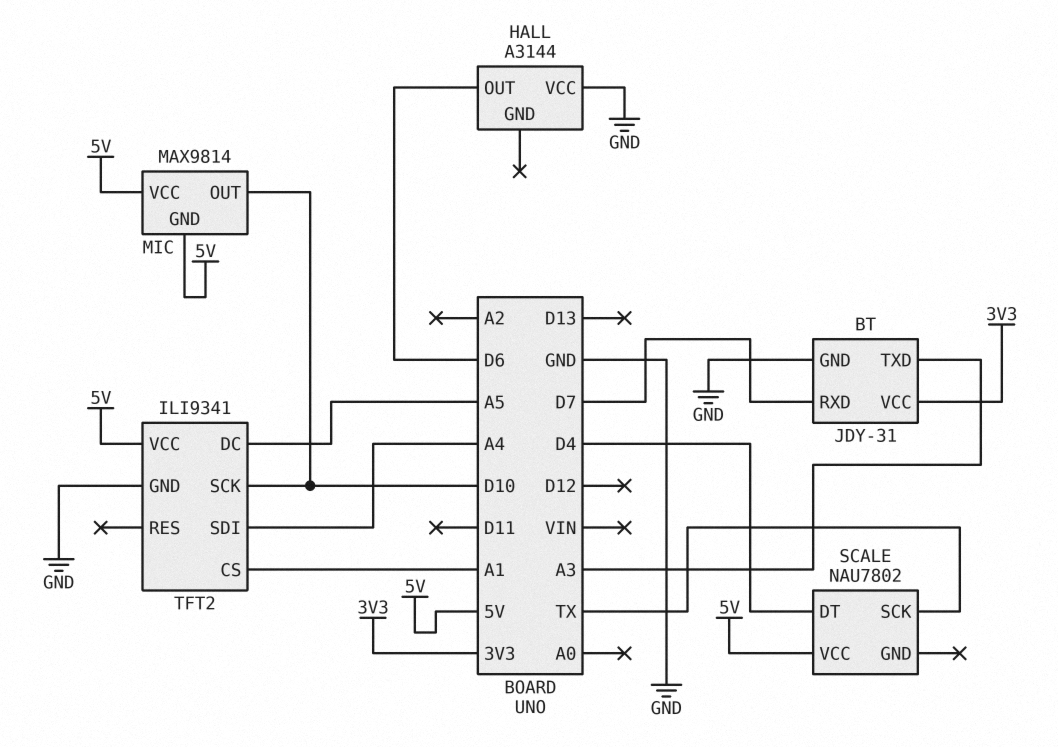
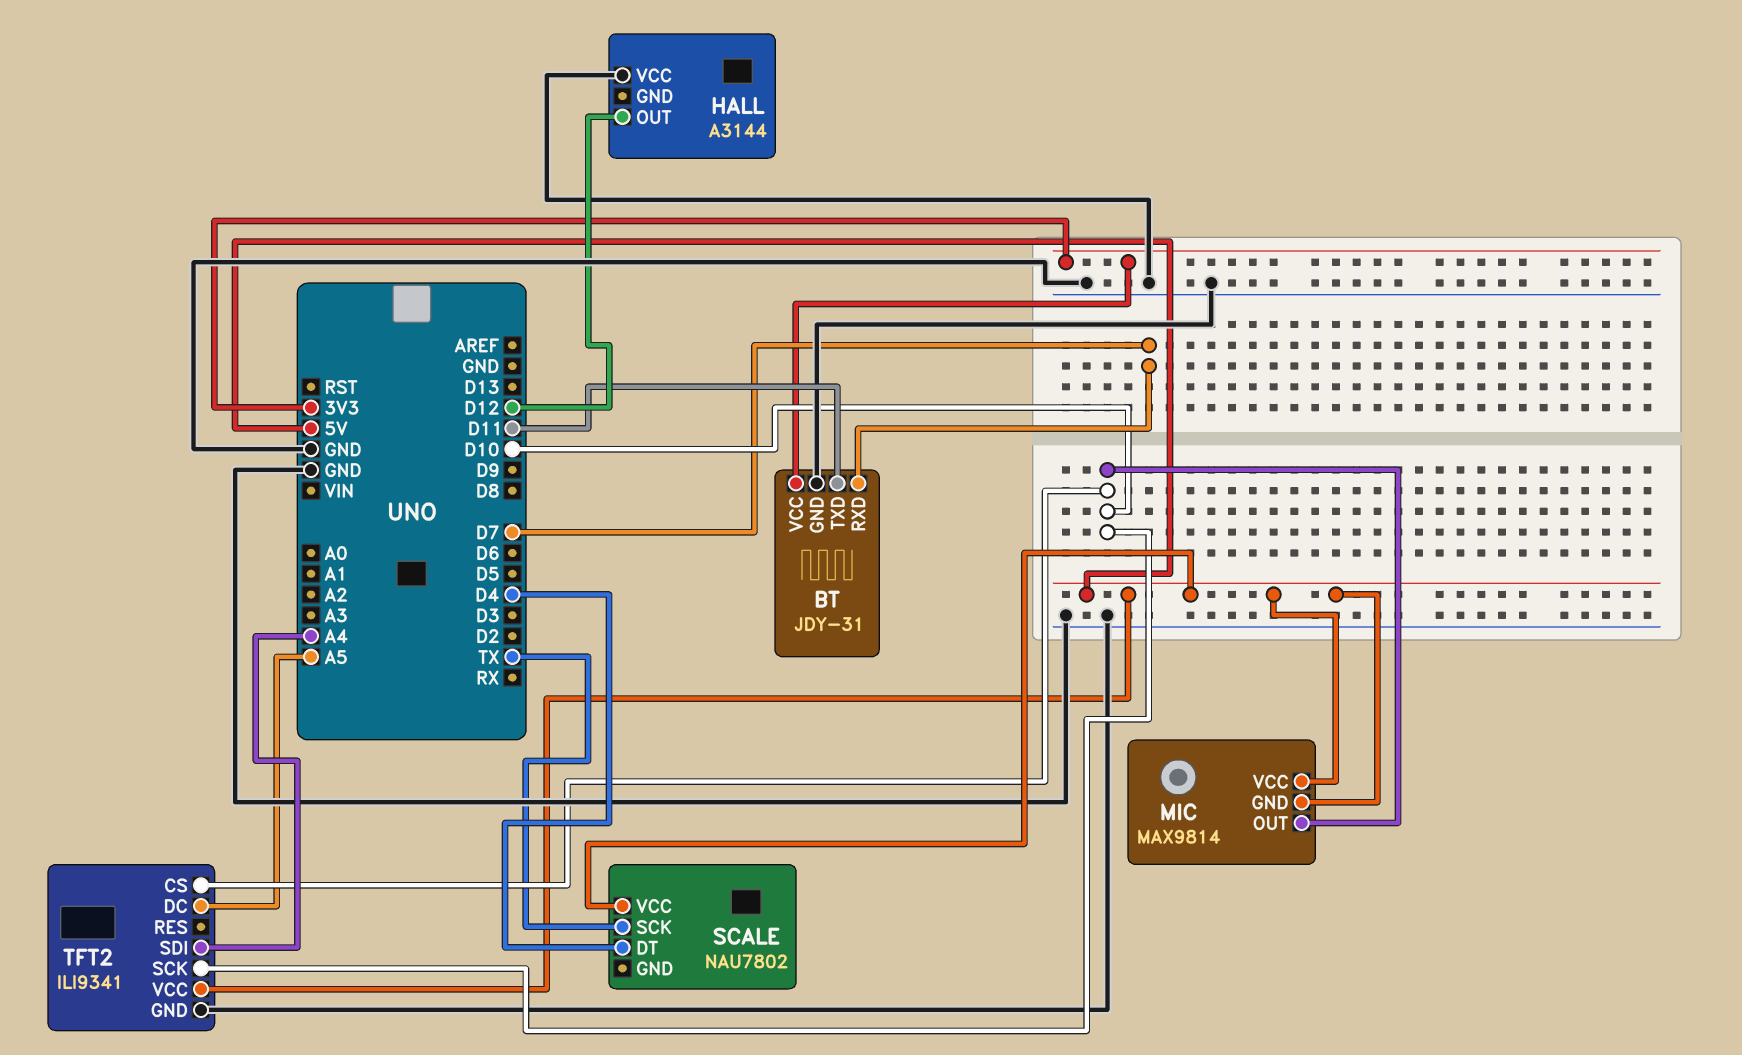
BT pin TXD: A3 -> D11
HALL pin OUT: D6 -> D12
TFT2 pin CS: A1 -> D10

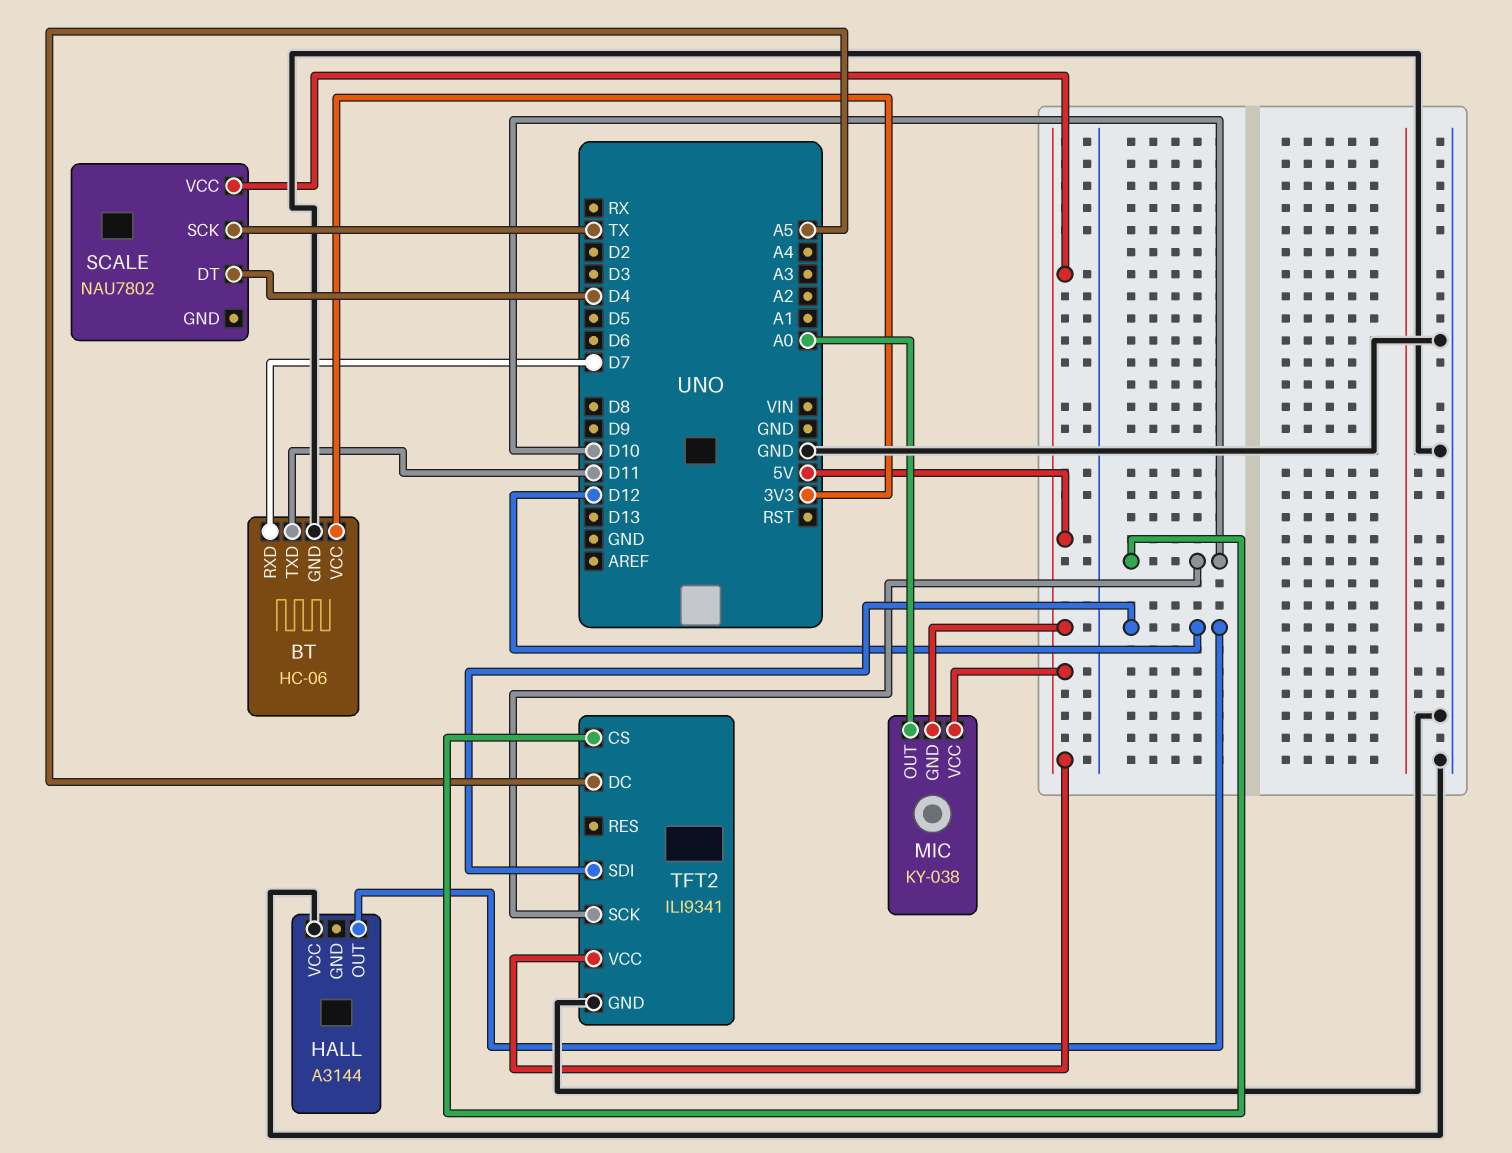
BT: JDY-31 -> HC-06
MIC: MAX9814 -> KY-038
MIC pin OUT: D10 -> A0
TFT2 pin SDI: A4 -> D12

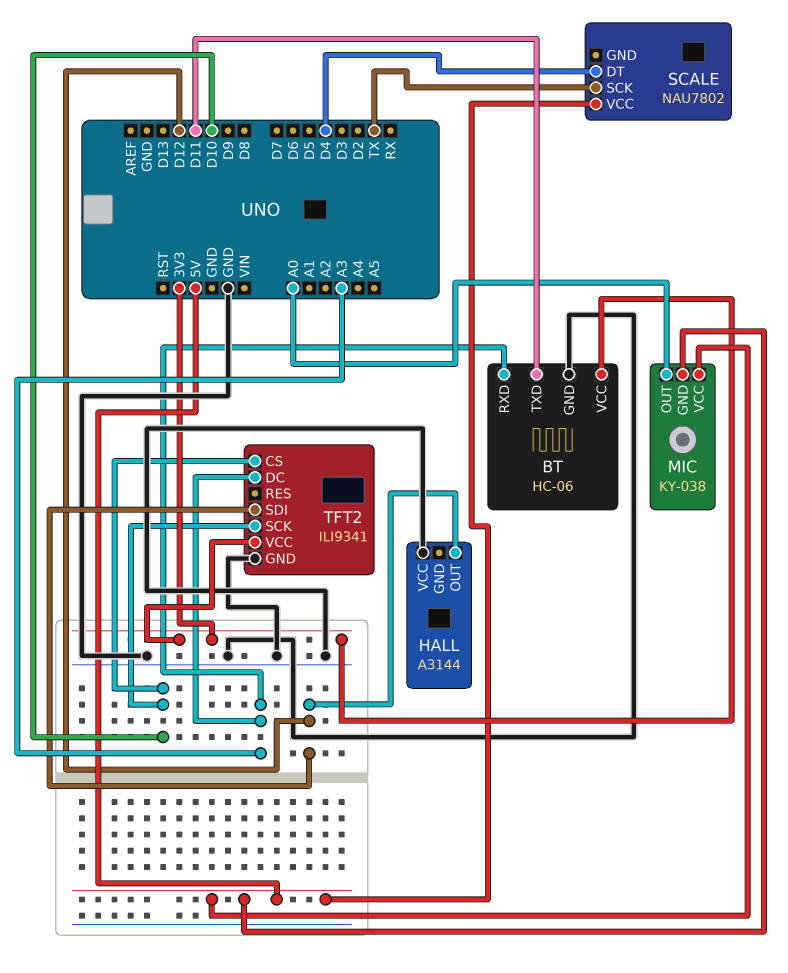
BT pin RXD: D7 -> A3
TFT2 pin DC: A5 -> A3
TFT2 pin VCC: 5V -> 3V3

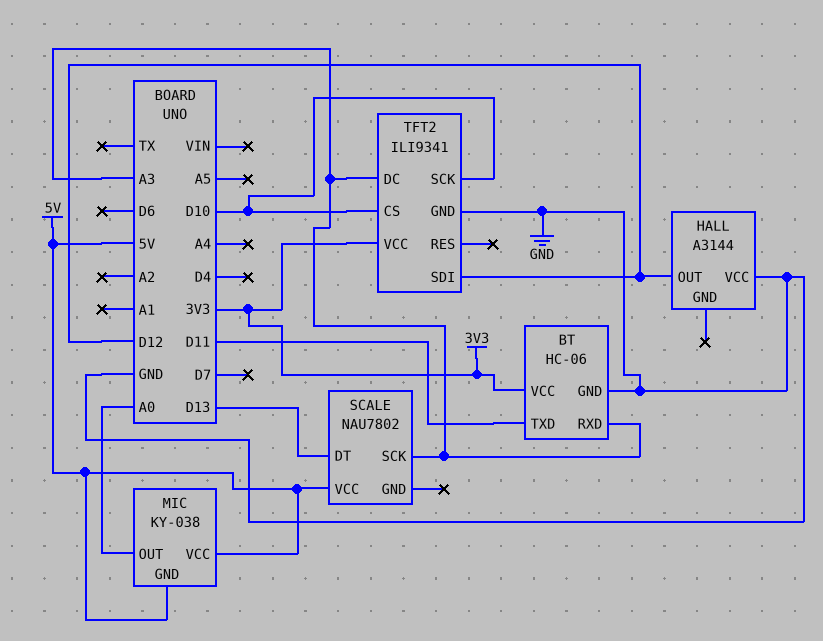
SCALE pin DT: D4 -> D13
SCALE pin SCK: TX -> A3

